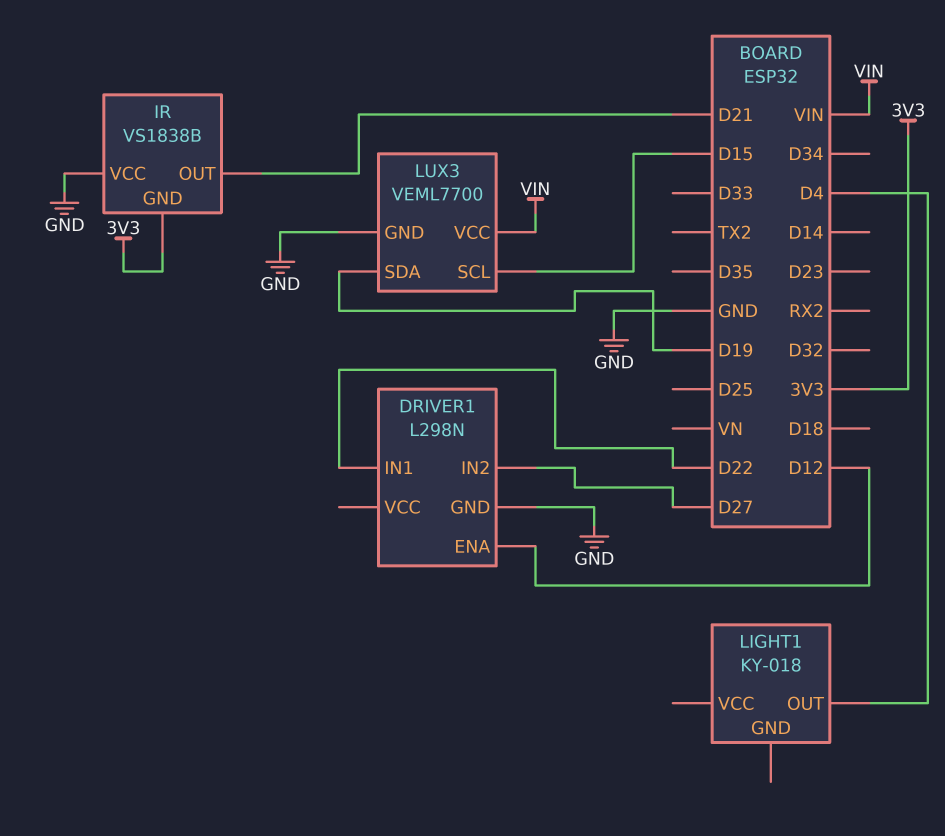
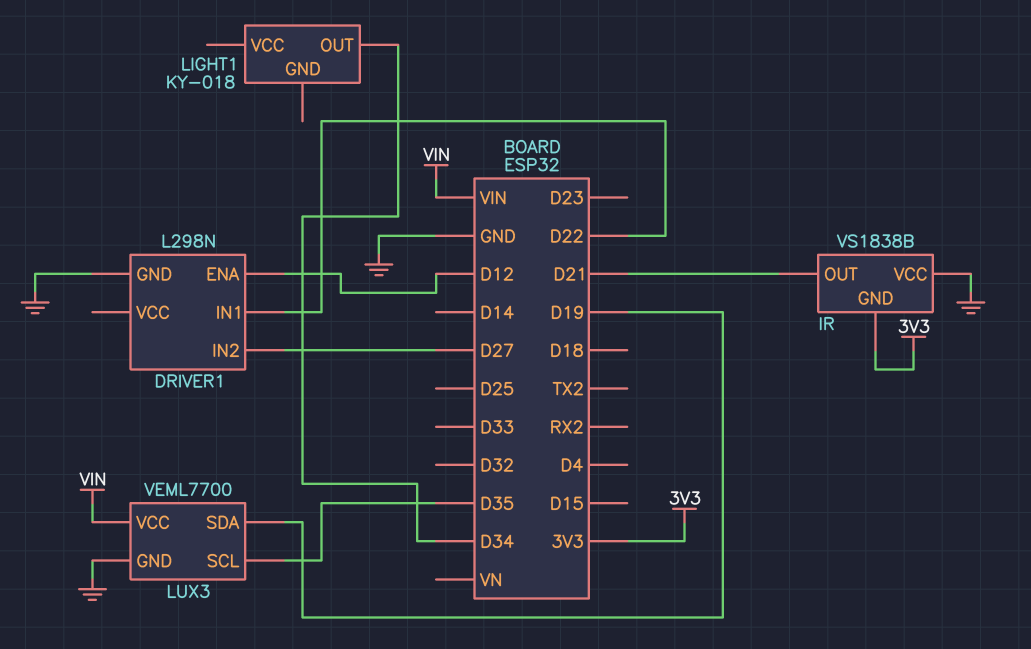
LIGHT1 pin OUT: D4 -> D34
LUX3 pin SCL: D15 -> D35

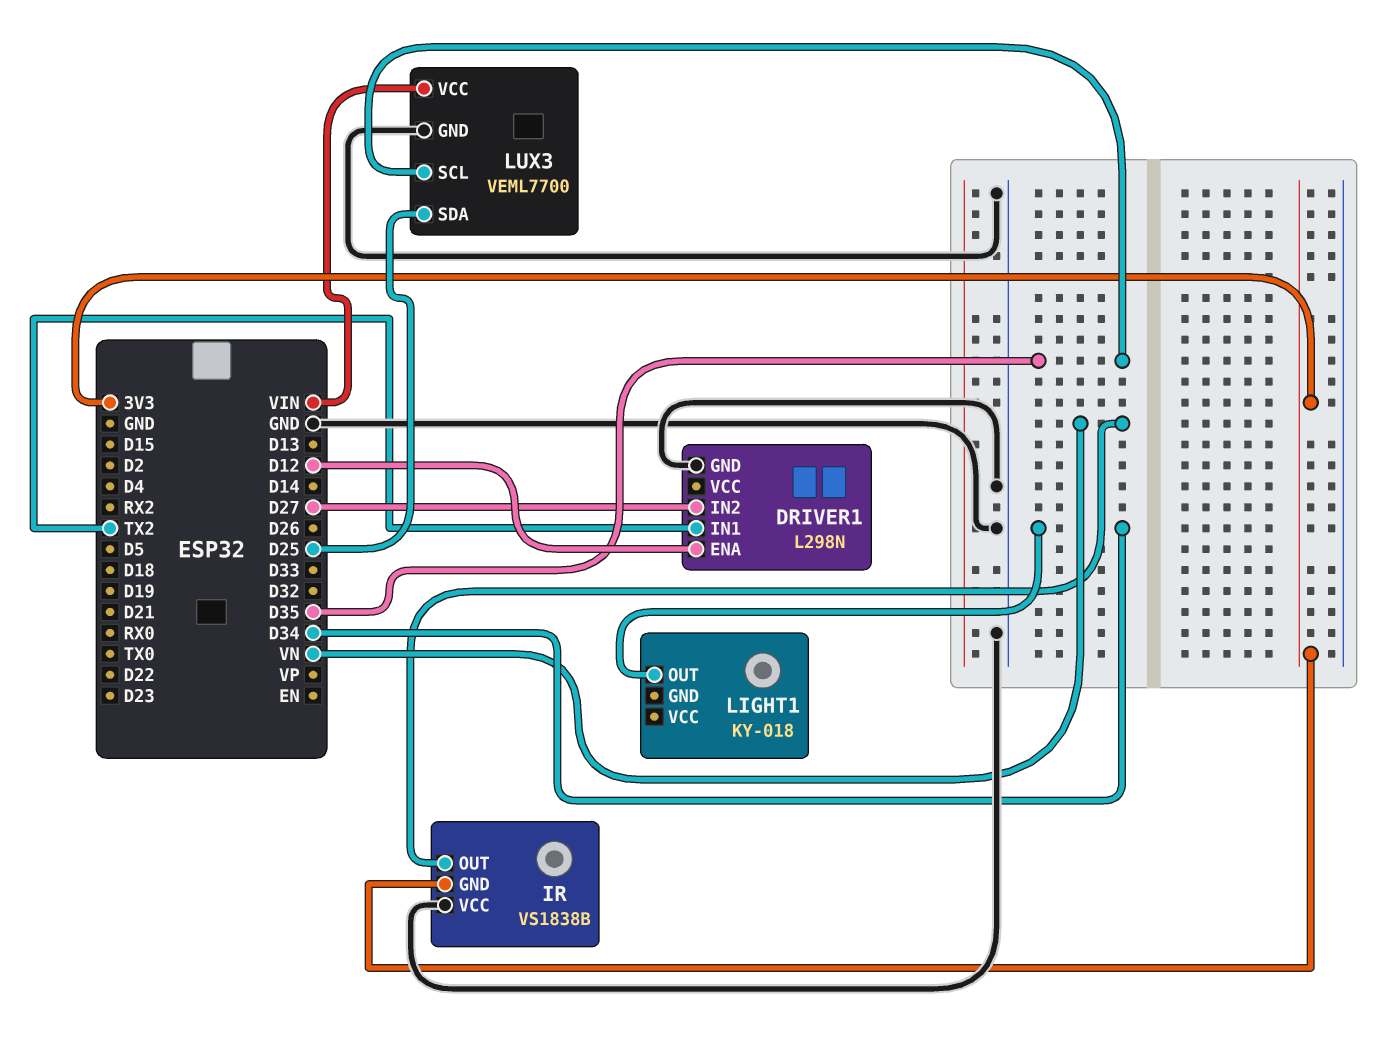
DRIVER1 pin IN1: D22 -> TX2
IR pin OUT: D21 -> VN
LUX3 pin SDA: D19 -> D25

